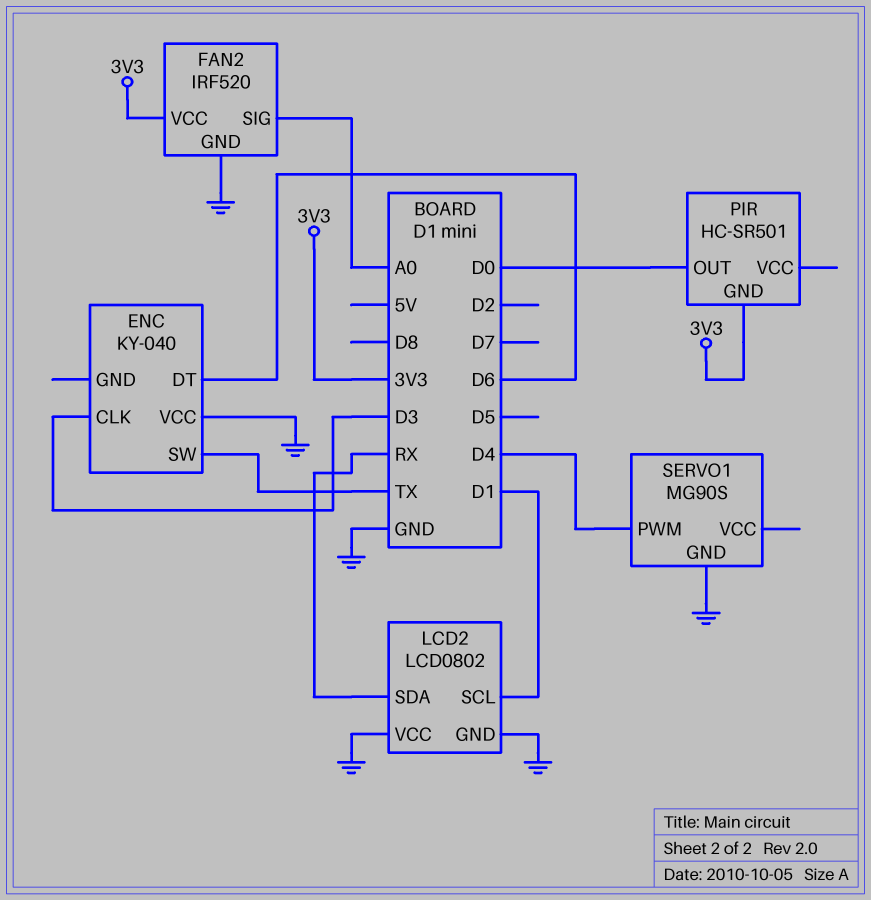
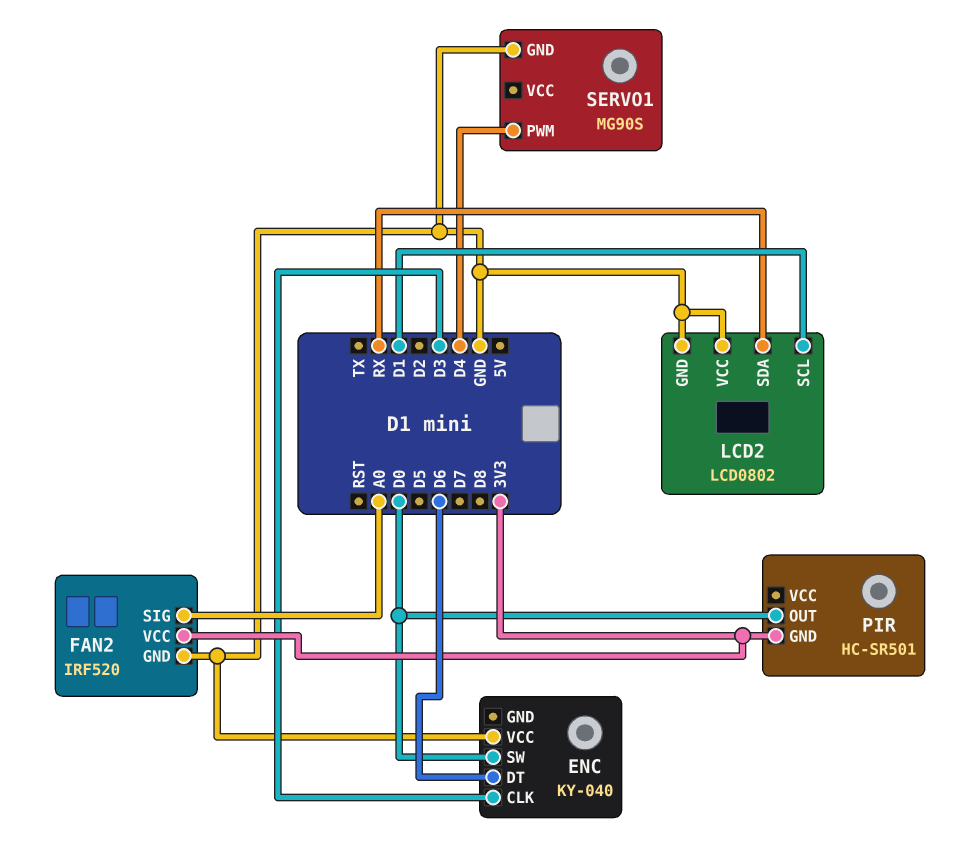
ENC pin SW: TX -> D0

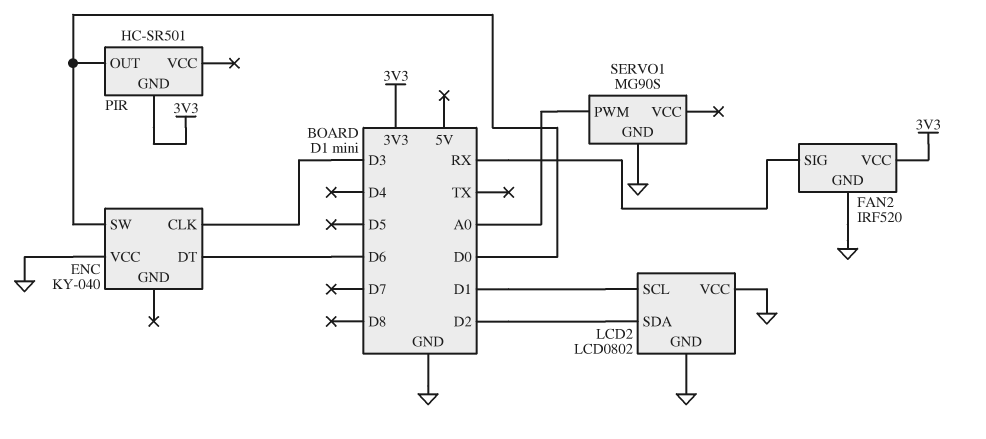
FAN2 pin SIG: A0 -> RX
LCD2 pin SDA: RX -> D2
SERVO1 pin PWM: D4 -> A0

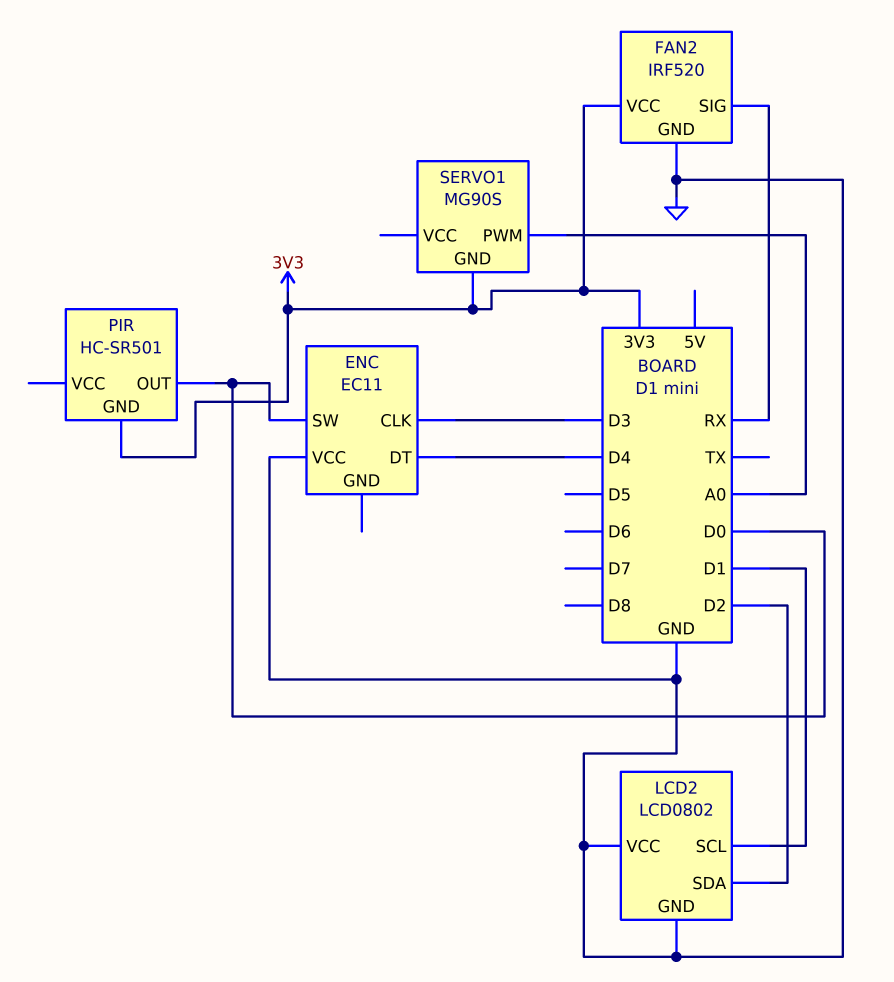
ENC: KY-040 -> EC11
ENC pin DT: D6 -> D4
SERVO1 pin GND: GND -> 3V3

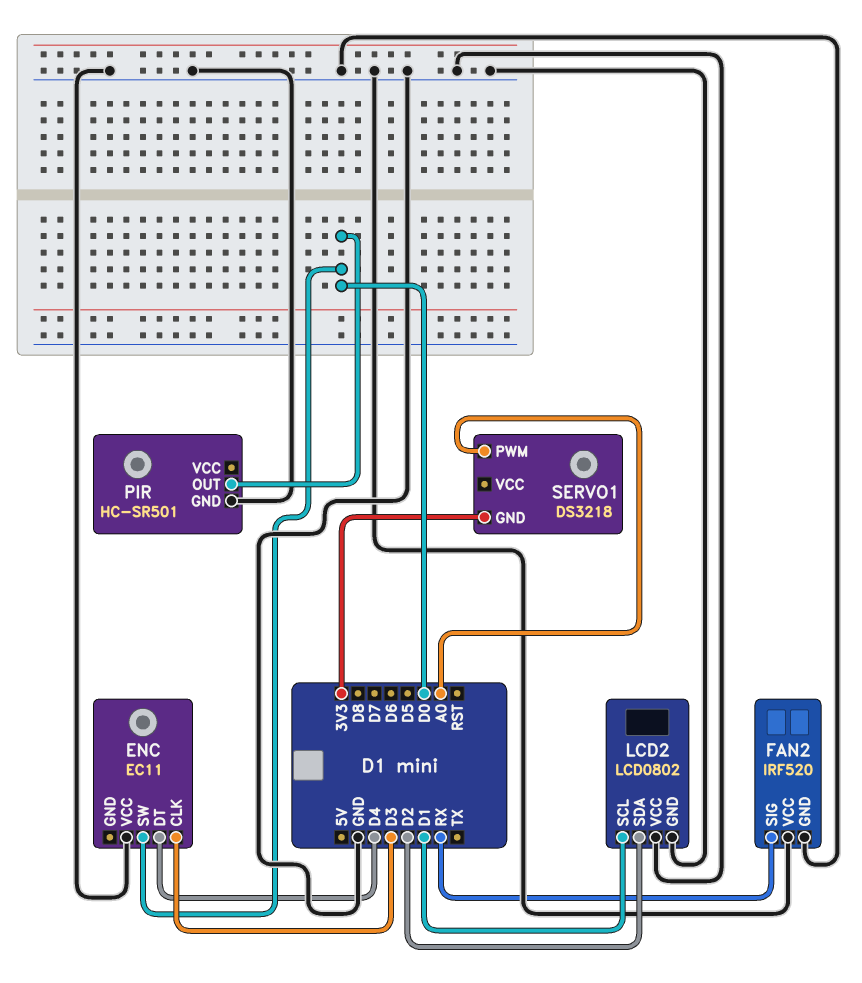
FAN2 pin VCC: 3V3 -> GND
PIR pin GND: 3V3 -> GND
SERVO1: MG90S -> DS3218

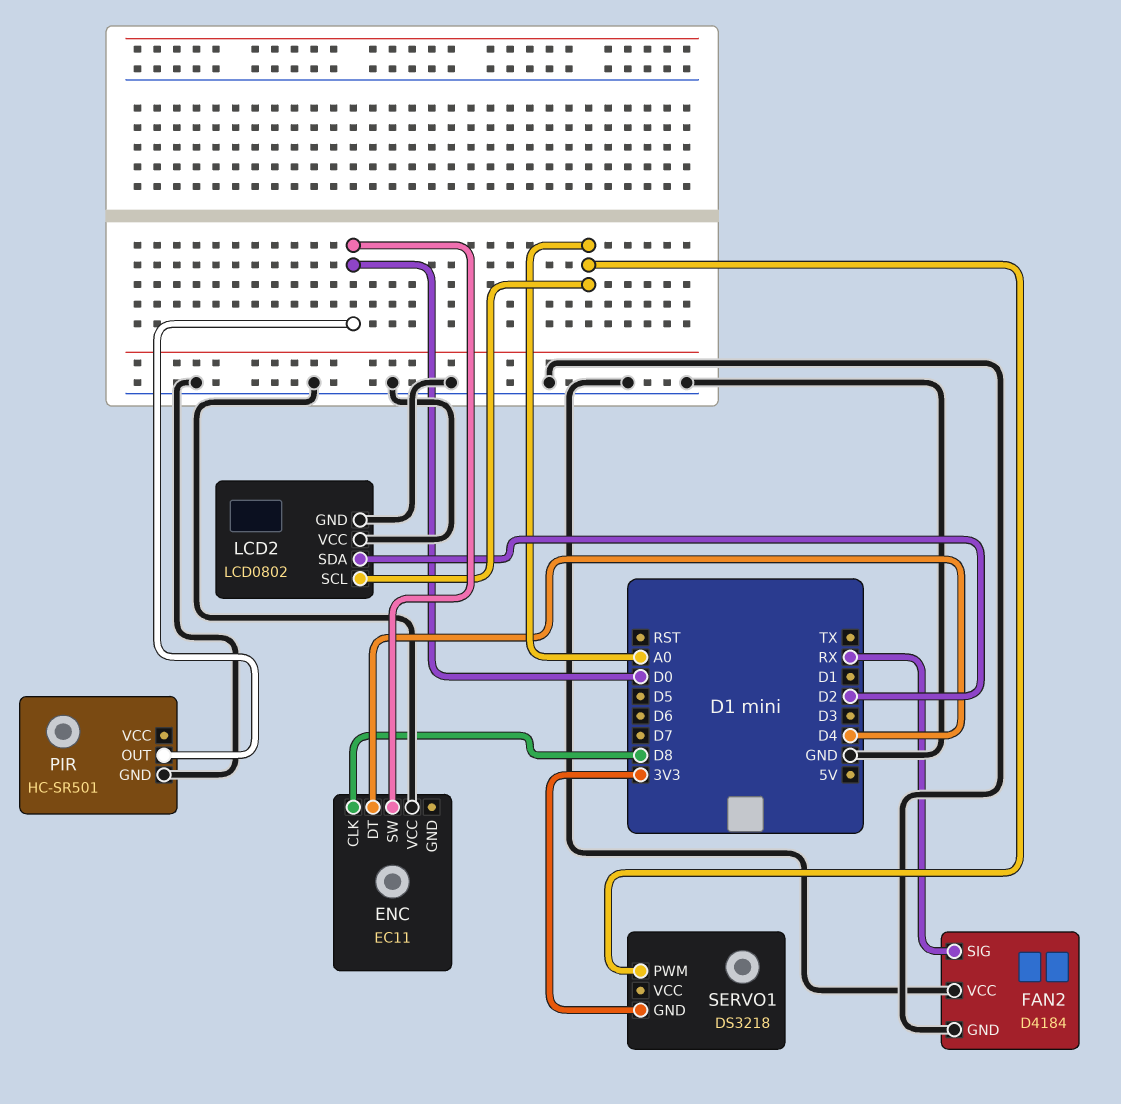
ENC pin CLK: D3 -> D8
FAN2: IRF520 -> D4184
LCD2 pin SCL: D1 -> A0

